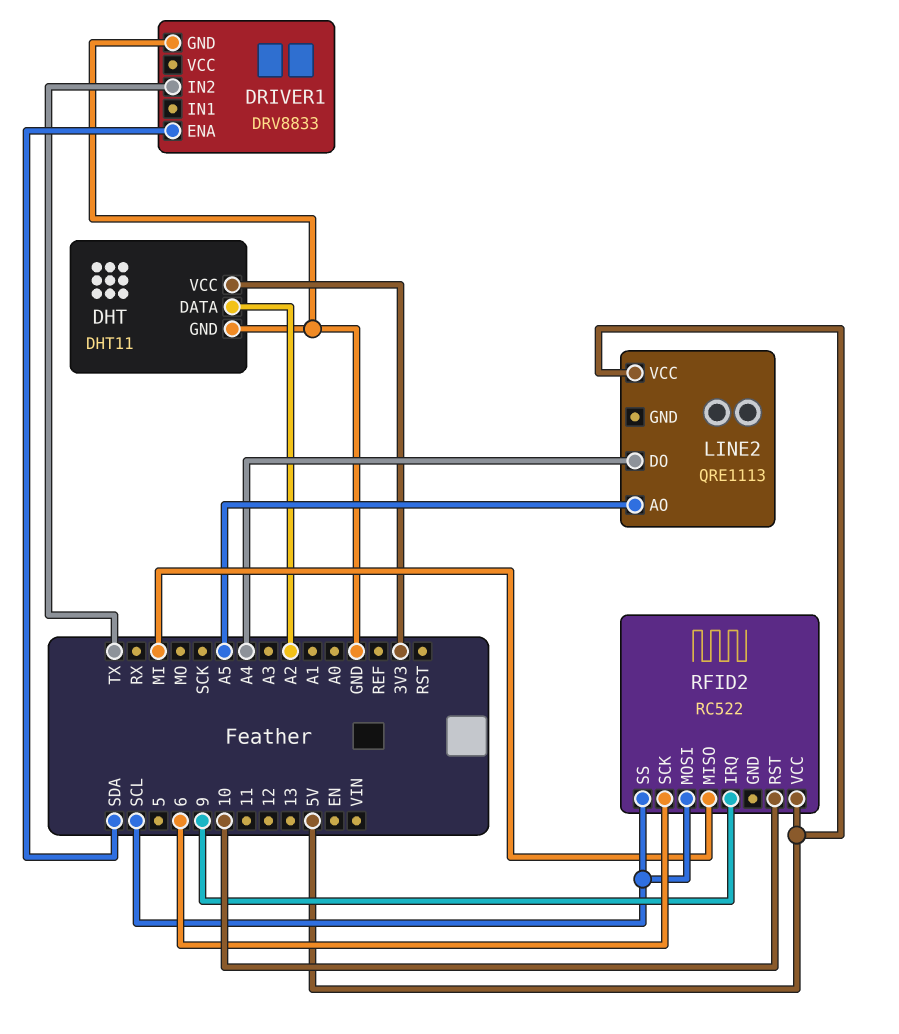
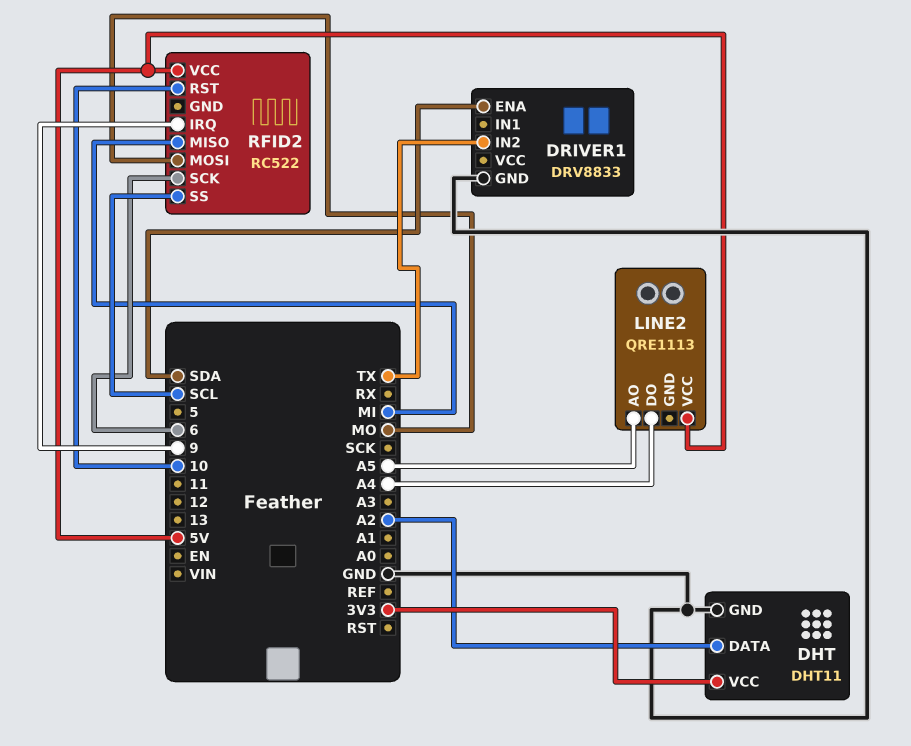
RFID2 pin MOSI: SCL -> MO

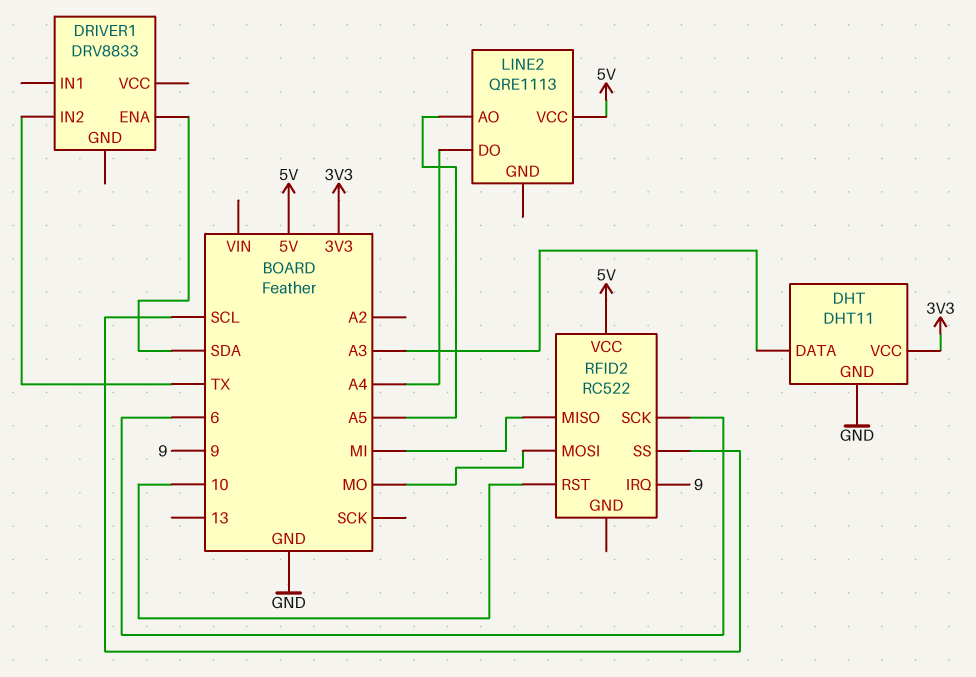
DHT pin DATA: A2 -> A3
DRIVER1 pin GND: GND -> none

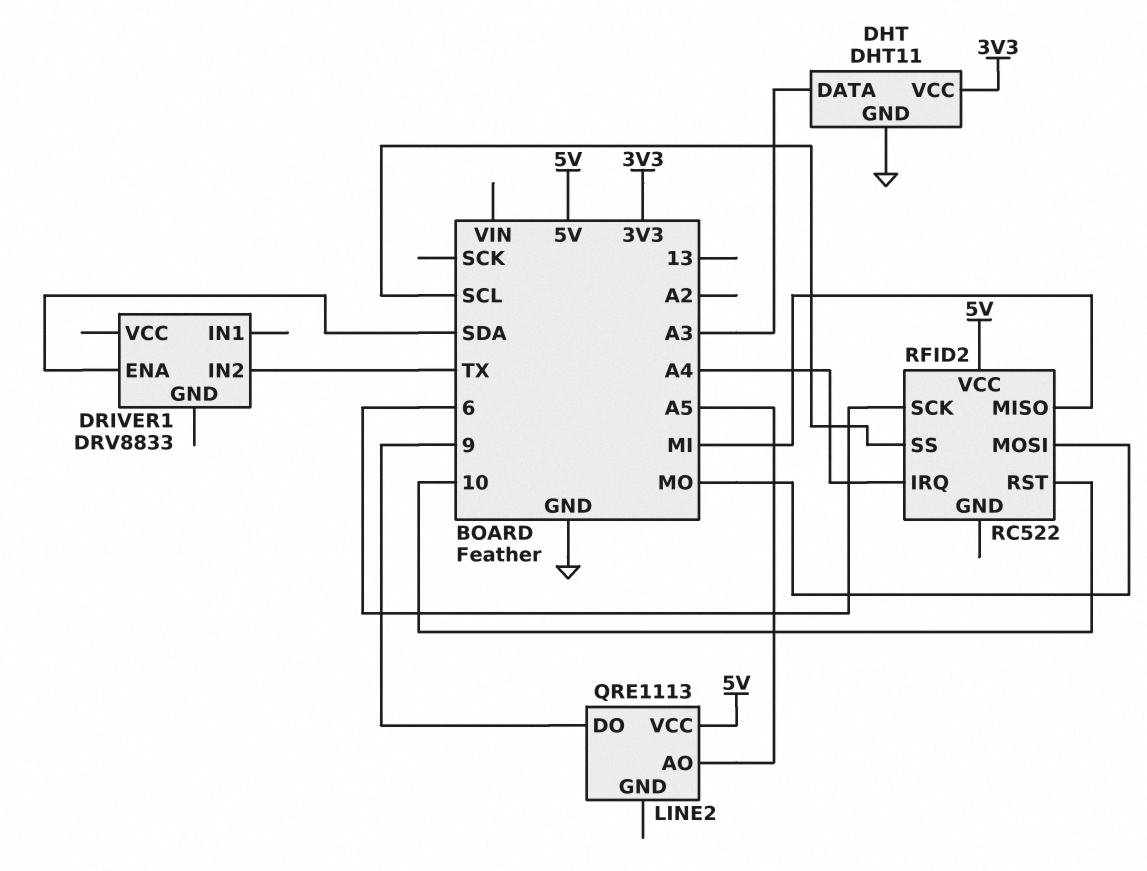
LINE2 pin DO: A4 -> 9
RFID2 pin IRQ: 9 -> A4

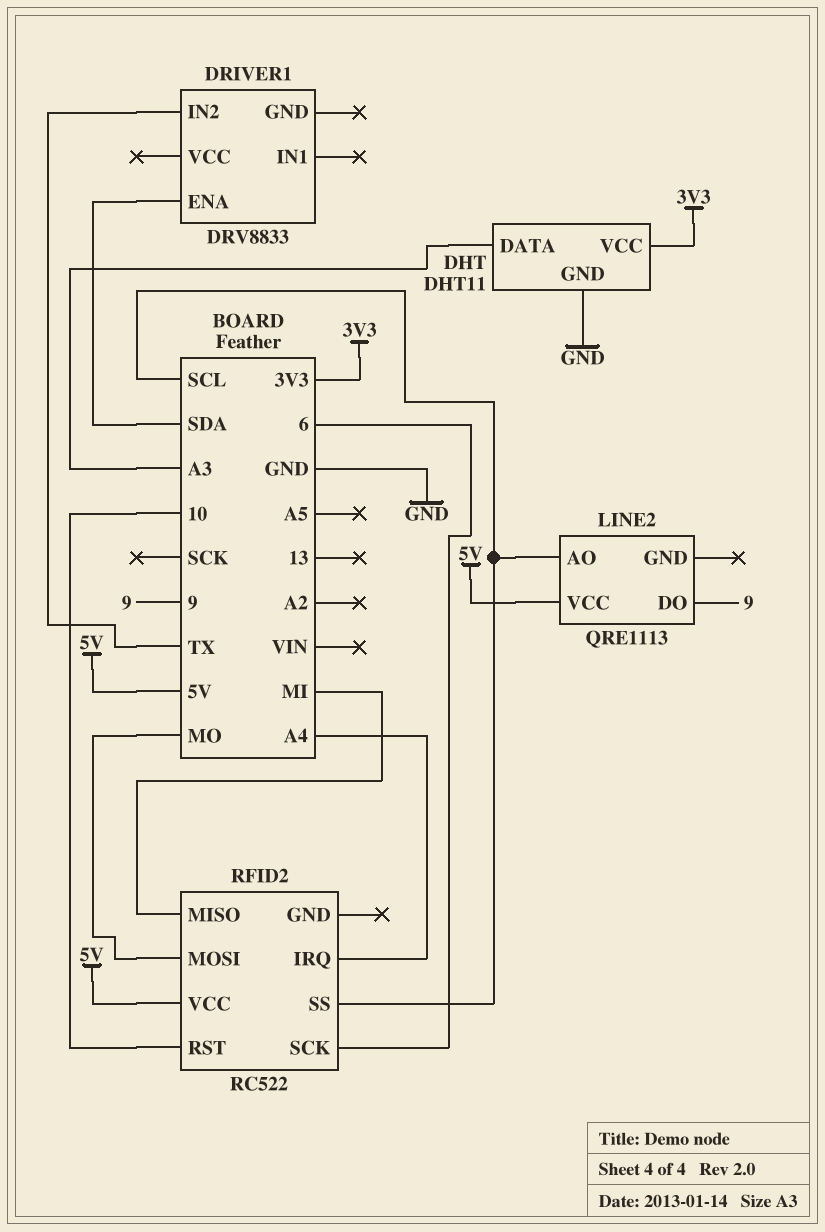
LINE2 pin AO: A5 -> SCL

